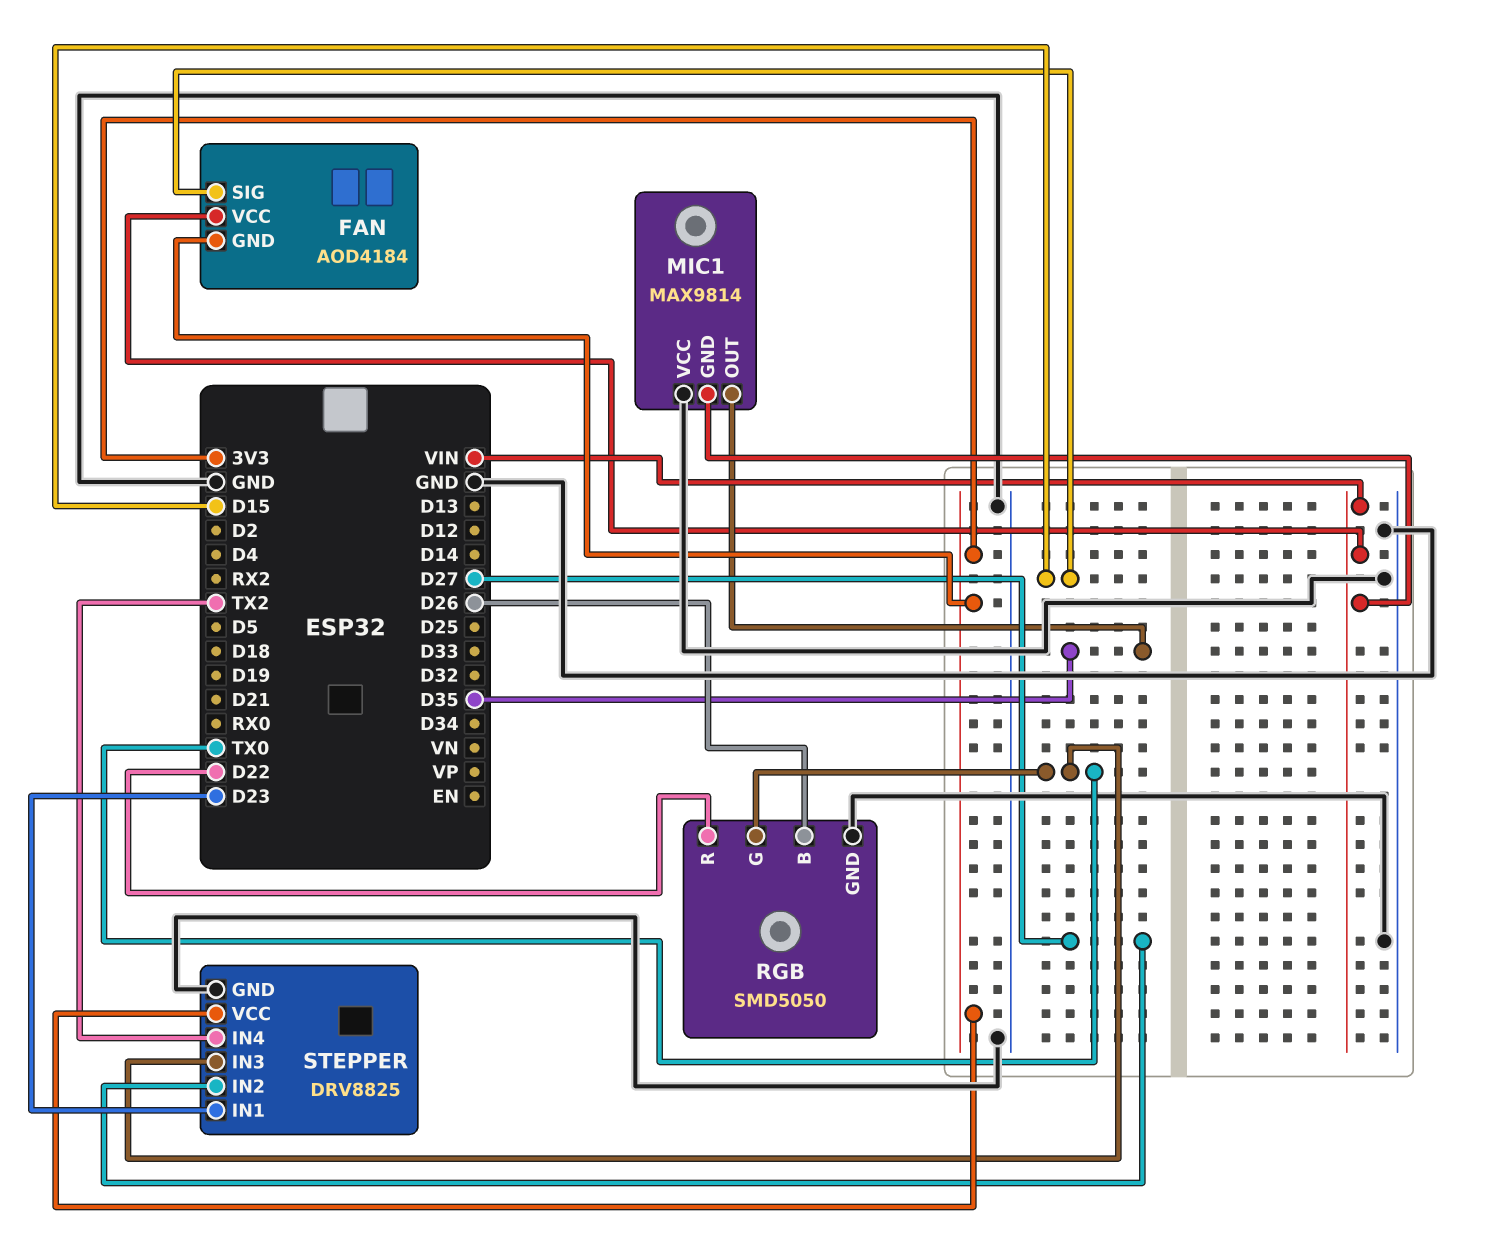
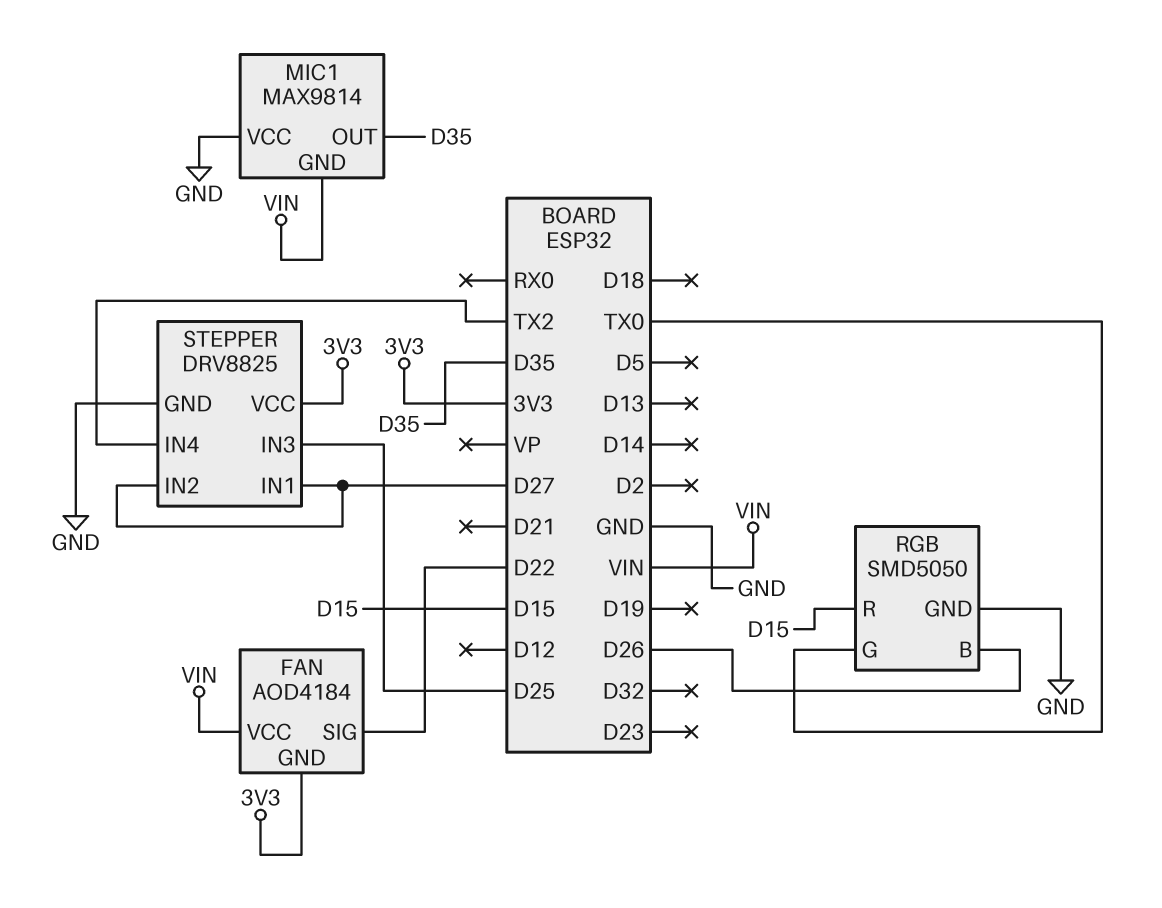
FAN pin SIG: D15 -> D22
RGB pin R: D22 -> D15
STEPPER pin IN1: D23 -> D27
STEPPER pin IN3: TX0 -> D25

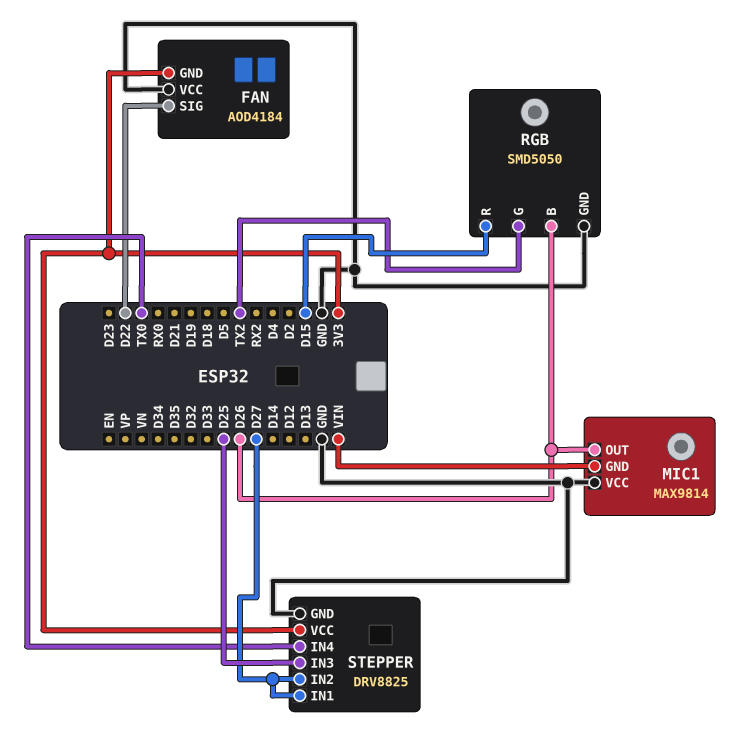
FAN pin VCC: VIN -> GND
MIC1 pin OUT: D35 -> D26
RGB pin G: TX0 -> TX2
STEPPER pin IN4: TX2 -> TX0

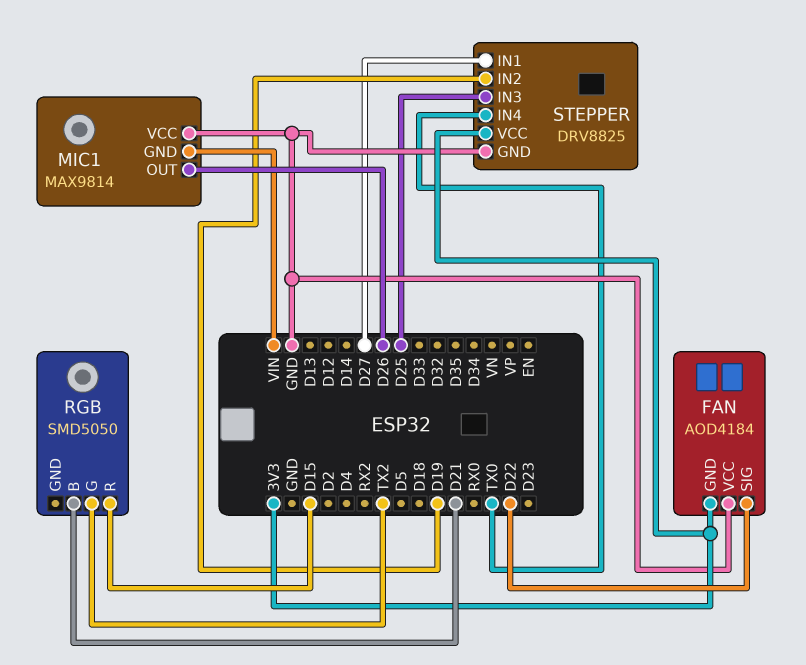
RGB pin B: D26 -> D21
RGB pin GND: GND -> none
STEPPER pin IN2: D27 -> D19

